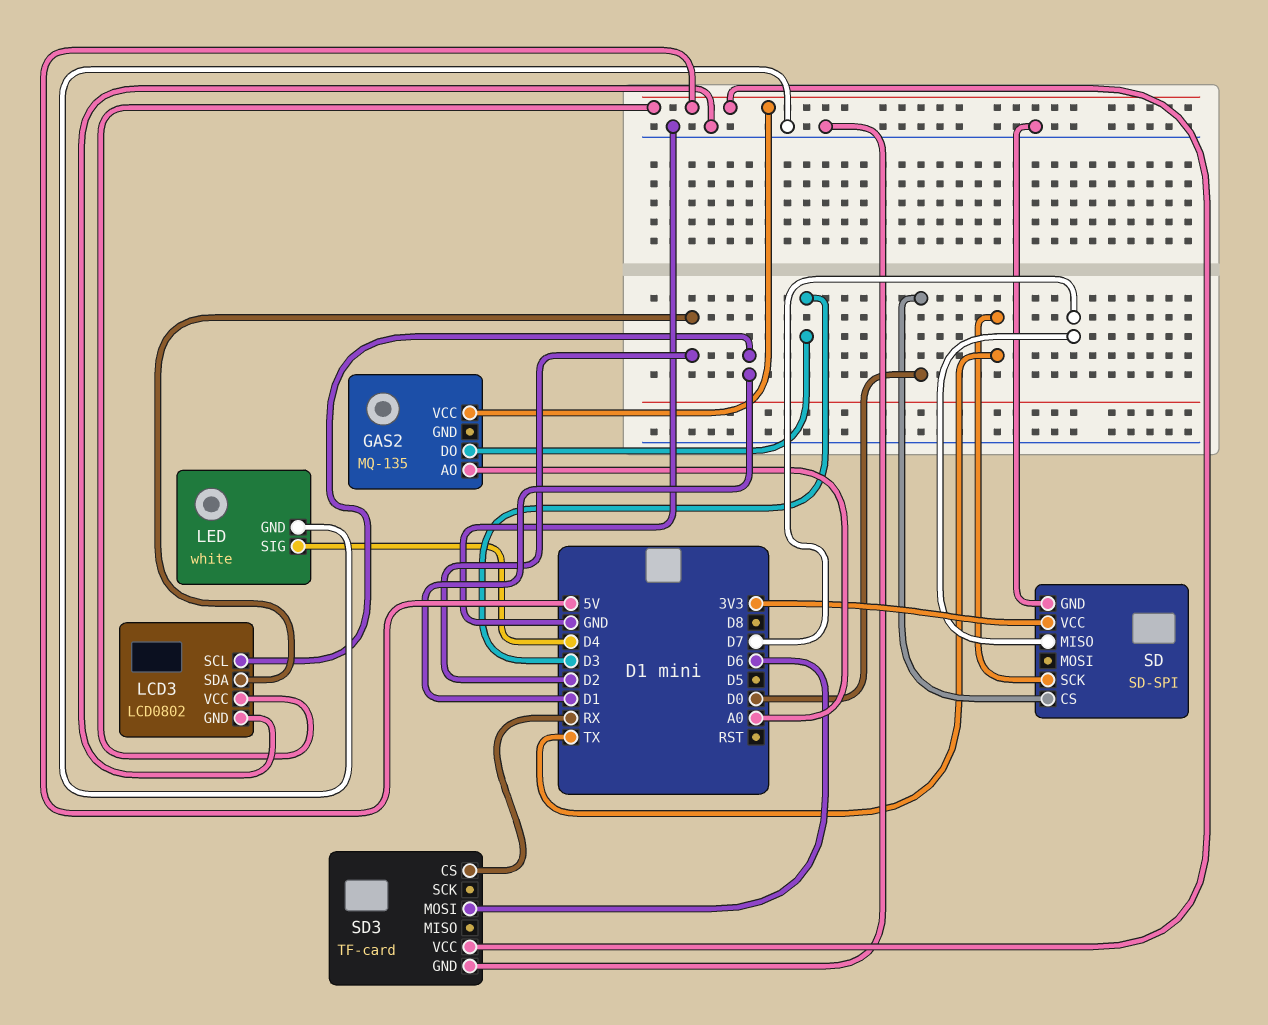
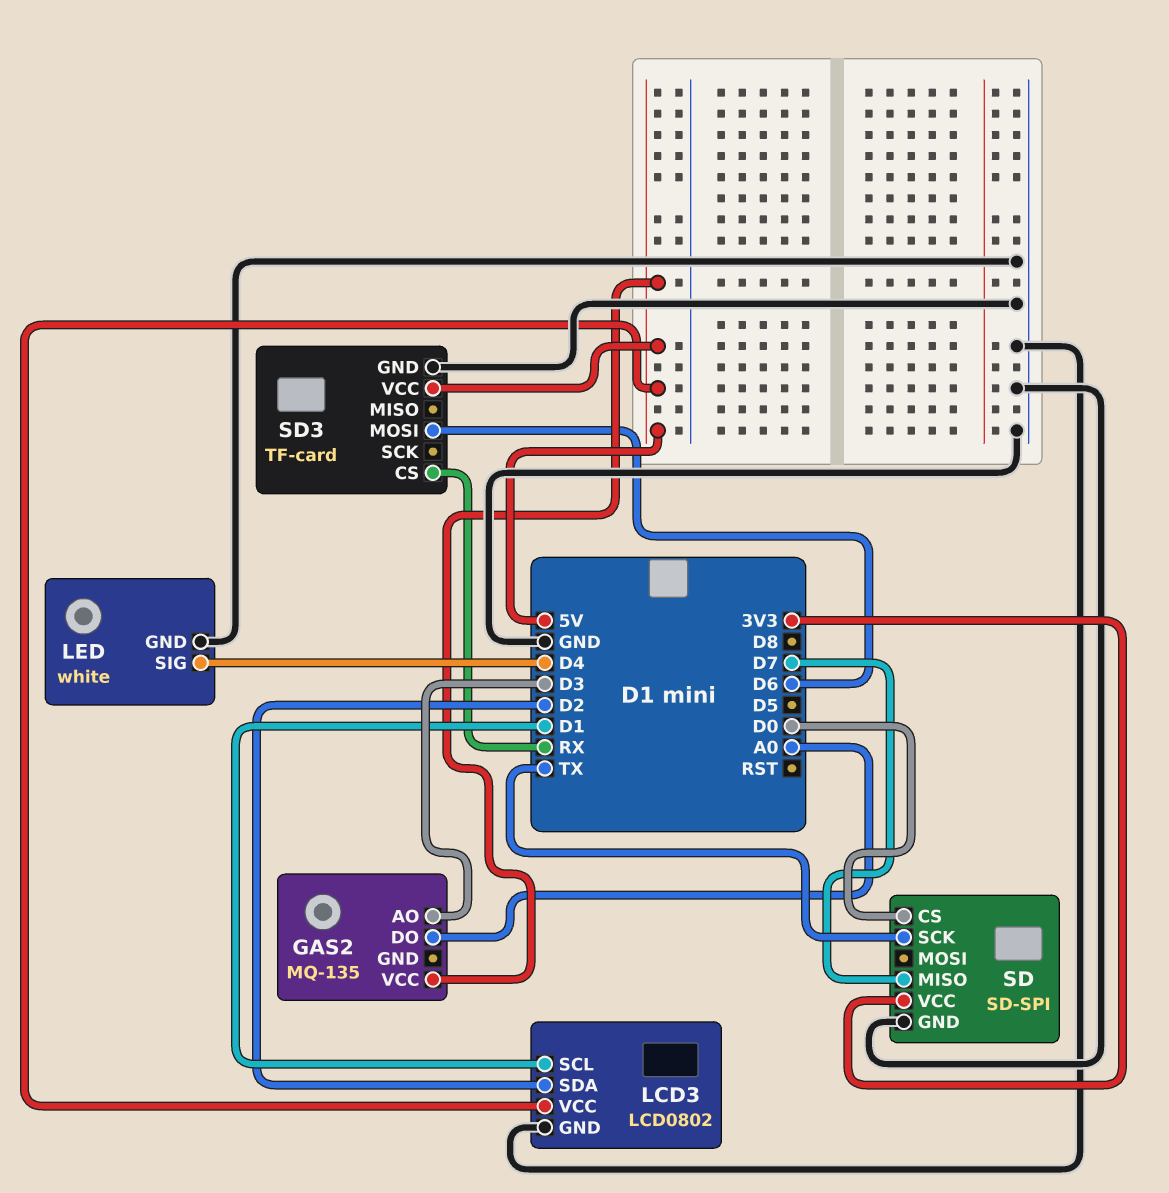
GAS2 pin AO: A0 -> D3
GAS2 pin DO: D3 -> A0

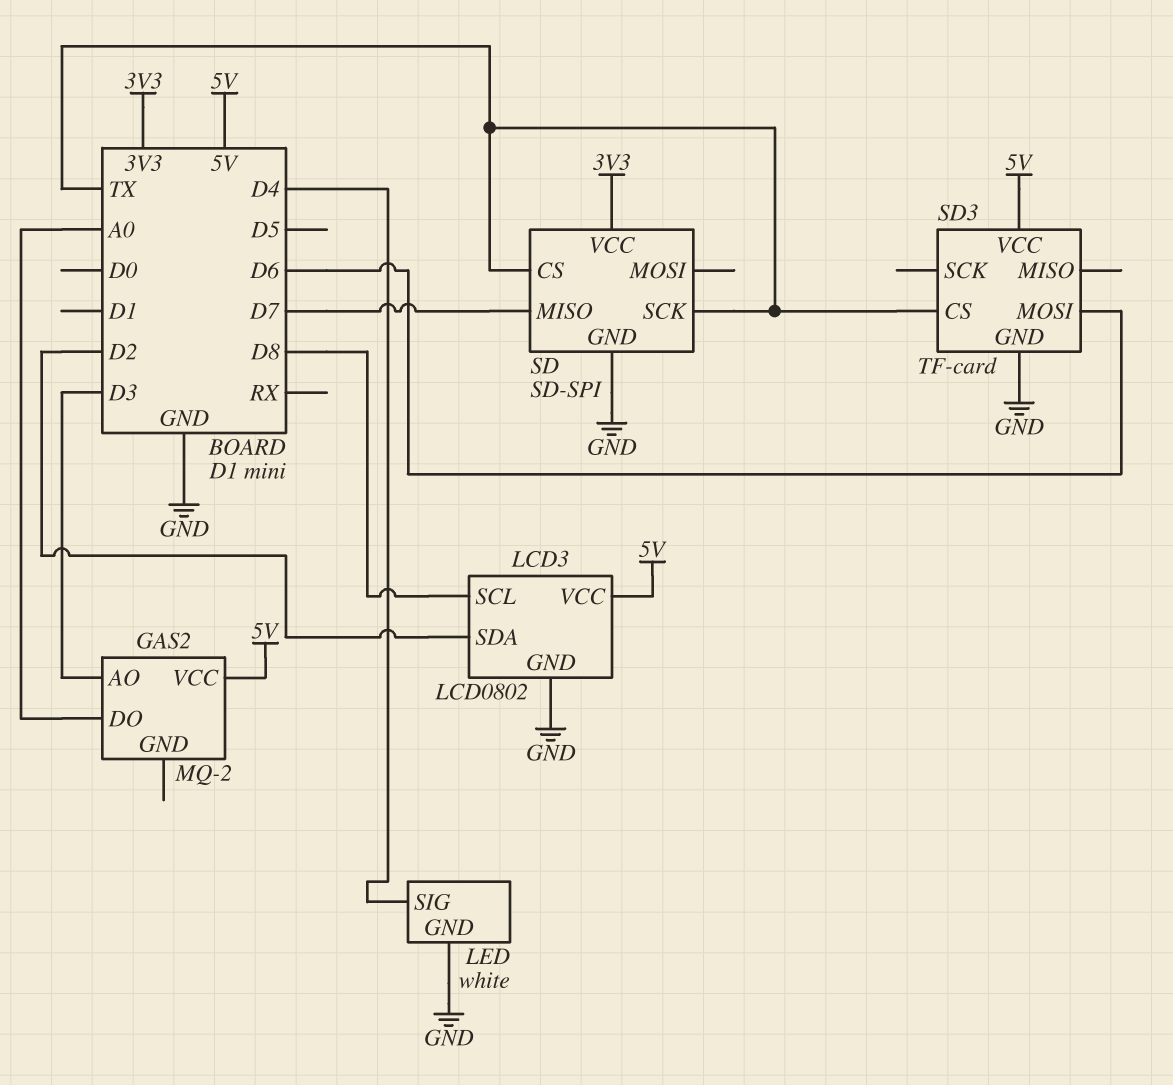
GAS2: MQ-135 -> MQ-2
LCD3 pin SCL: D1 -> D8
SD pin CS: D0 -> TX
SD3 pin CS: RX -> TX

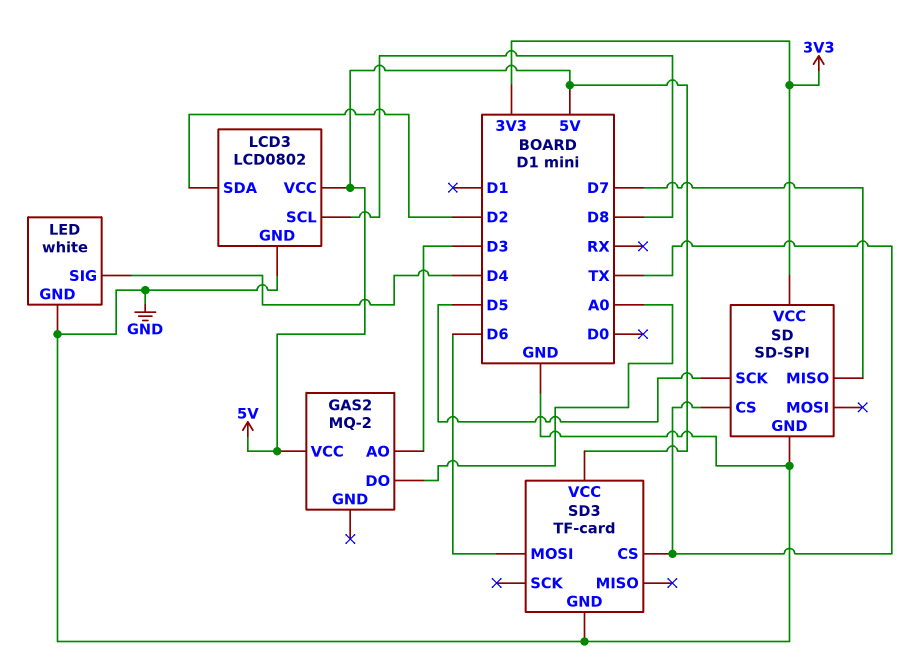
SD pin SCK: TX -> D5

